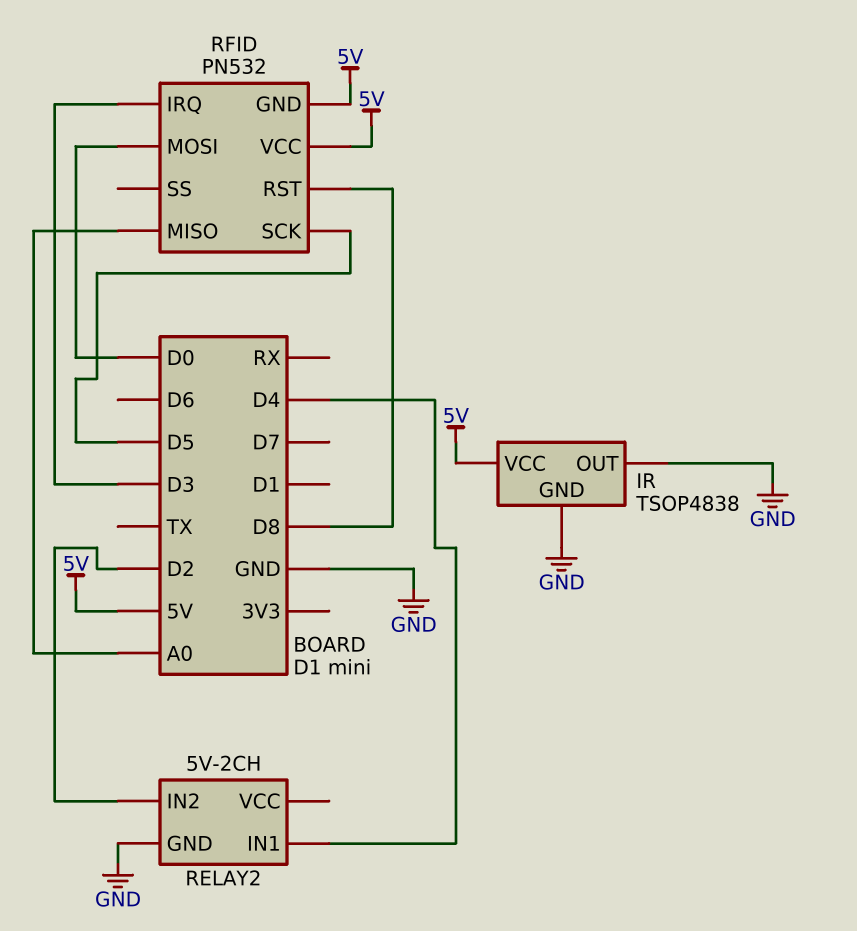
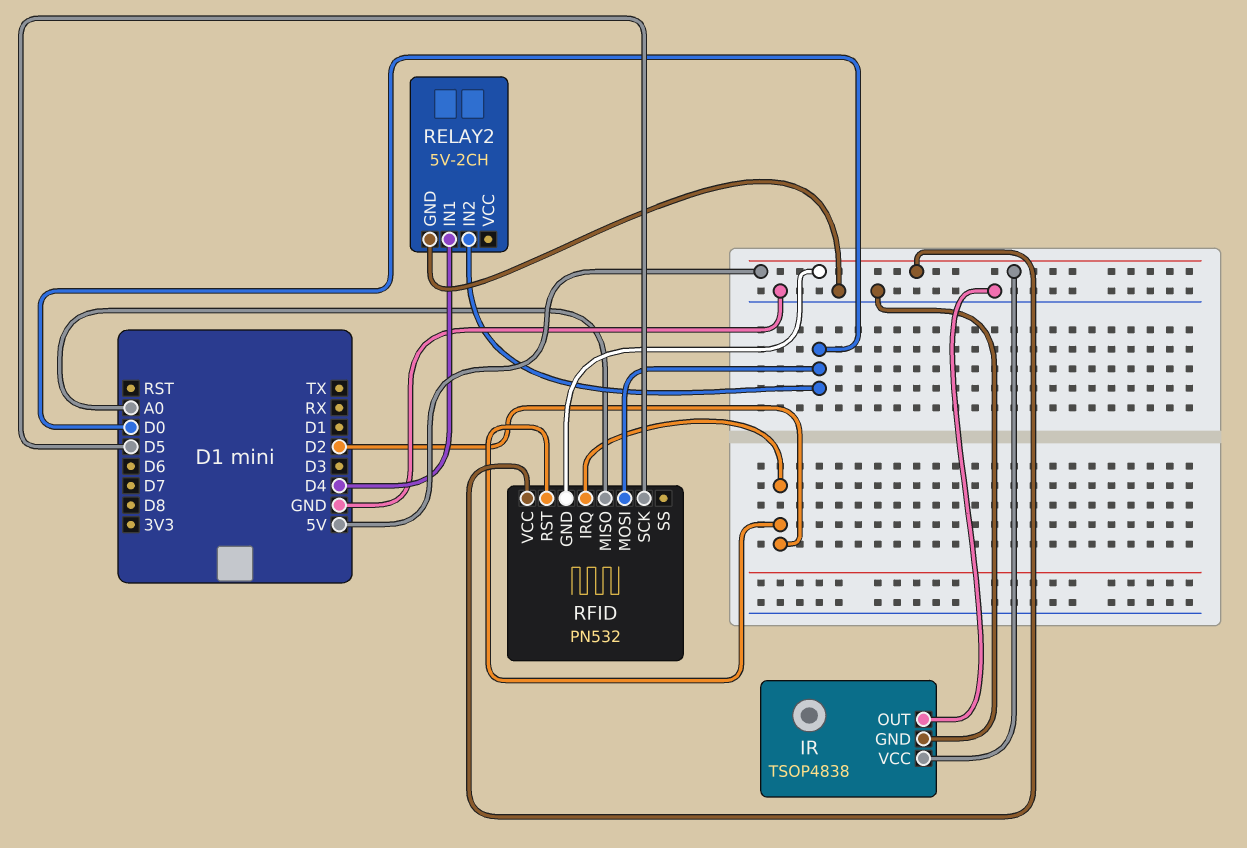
RELAY2 pin IN2: D2 -> D0
RFID pin IRQ: D3 -> D2
RFID pin RST: D8 -> D2

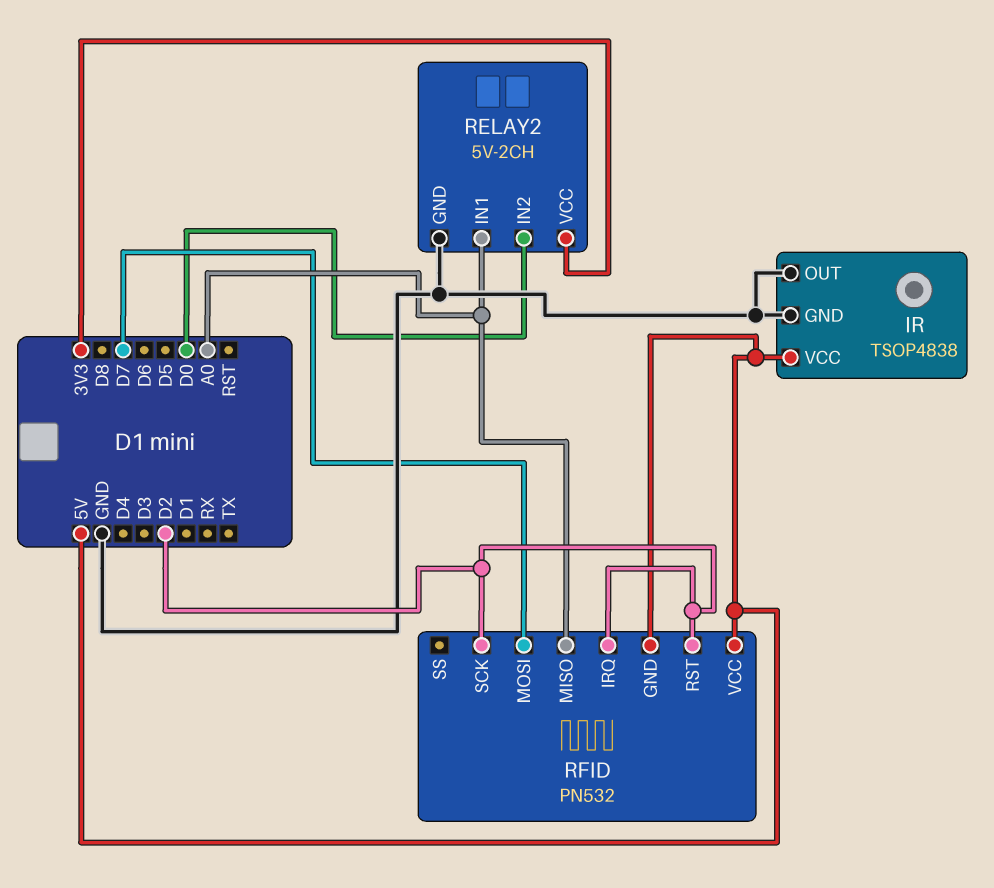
RELAY2 pin IN1: D4 -> A0
RELAY2 pin VCC: none -> 3V3
RFID pin MOSI: D0 -> D7
RFID pin SCK: D5 -> D2

